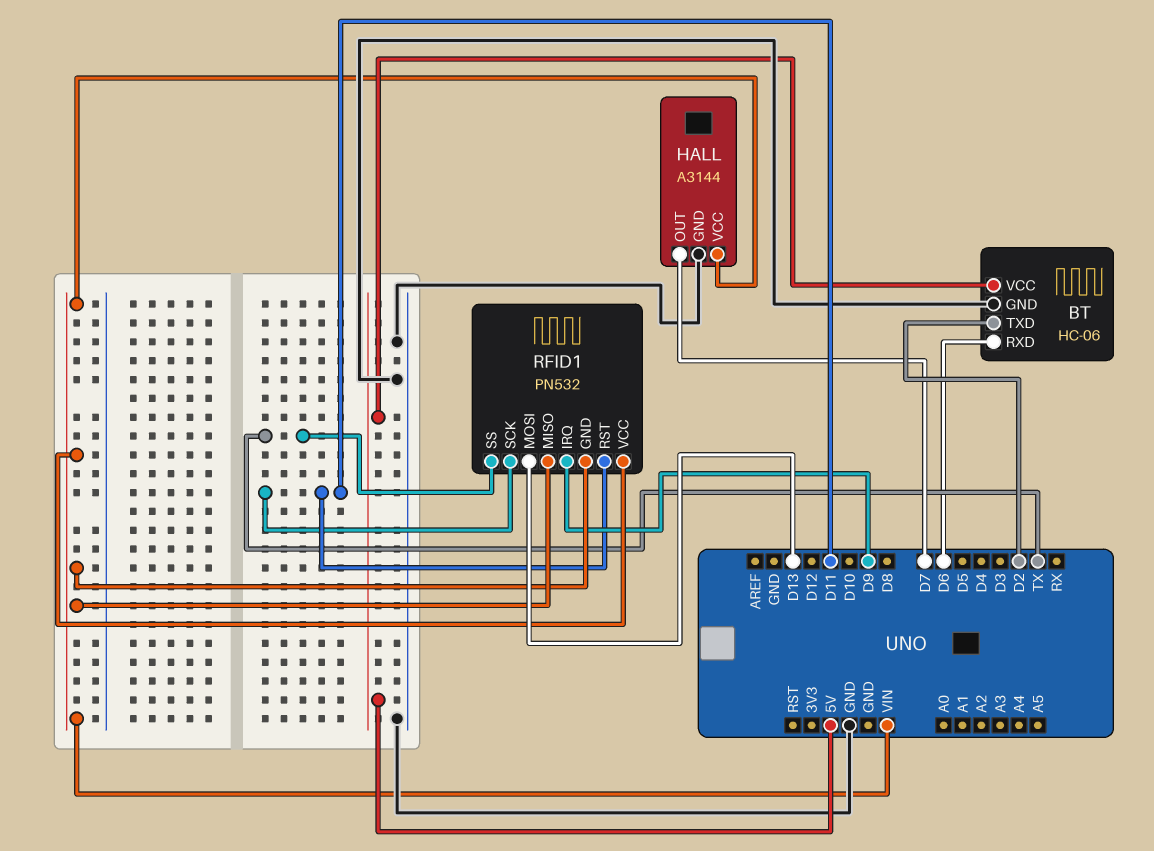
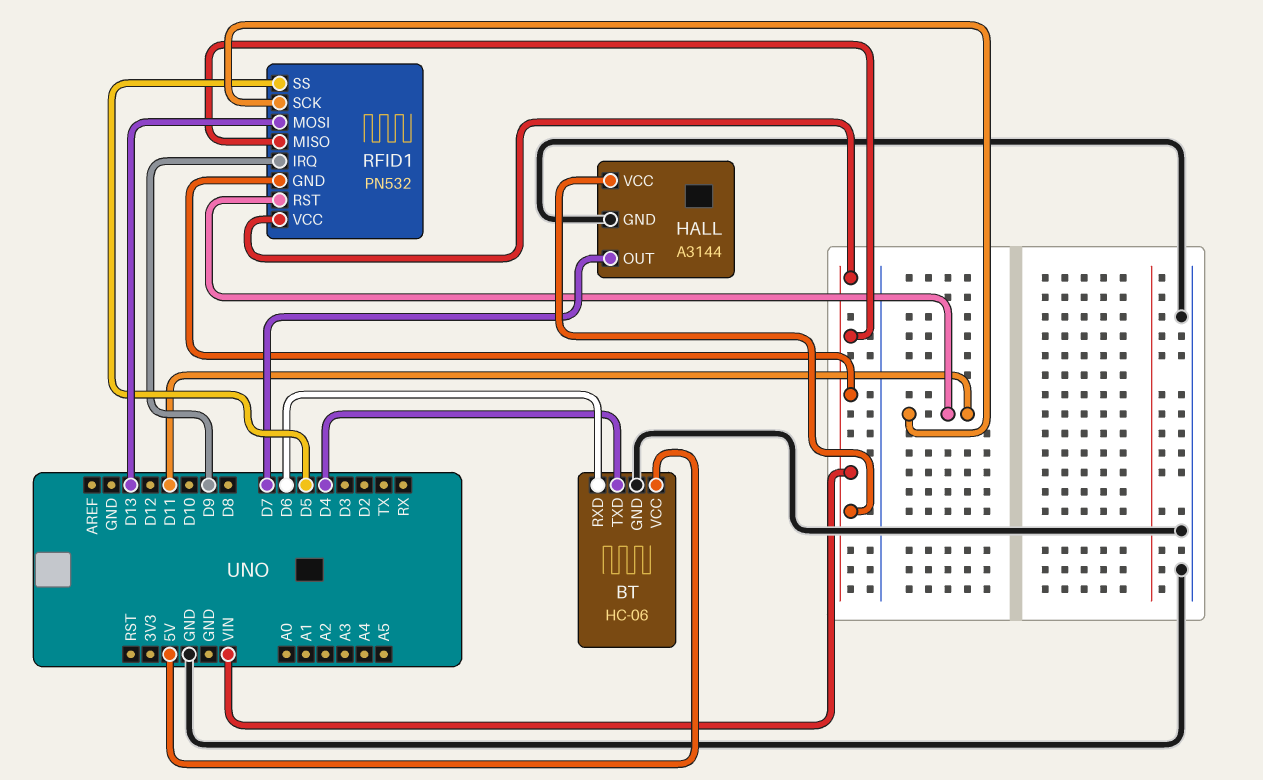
BT pin TXD: D2 -> D4
RFID1 pin SS: TX -> D5

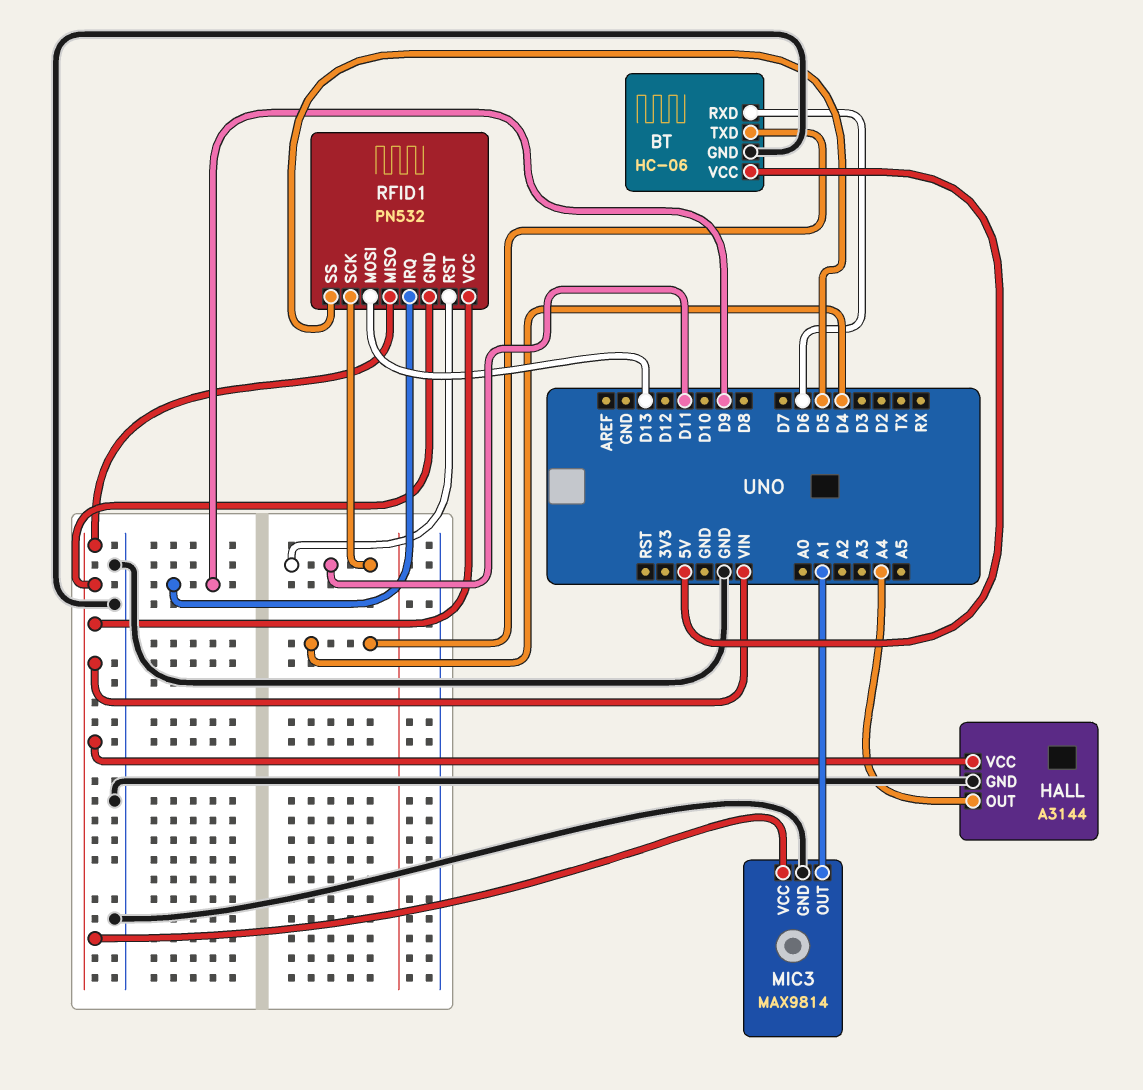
HALL pin OUT: D7 -> A4
MIC3: none -> MAX9814
MIC3 pin GND: none -> GND
MIC3 pin OUT: none -> A1
MIC3 pin VCC: none -> VIN

